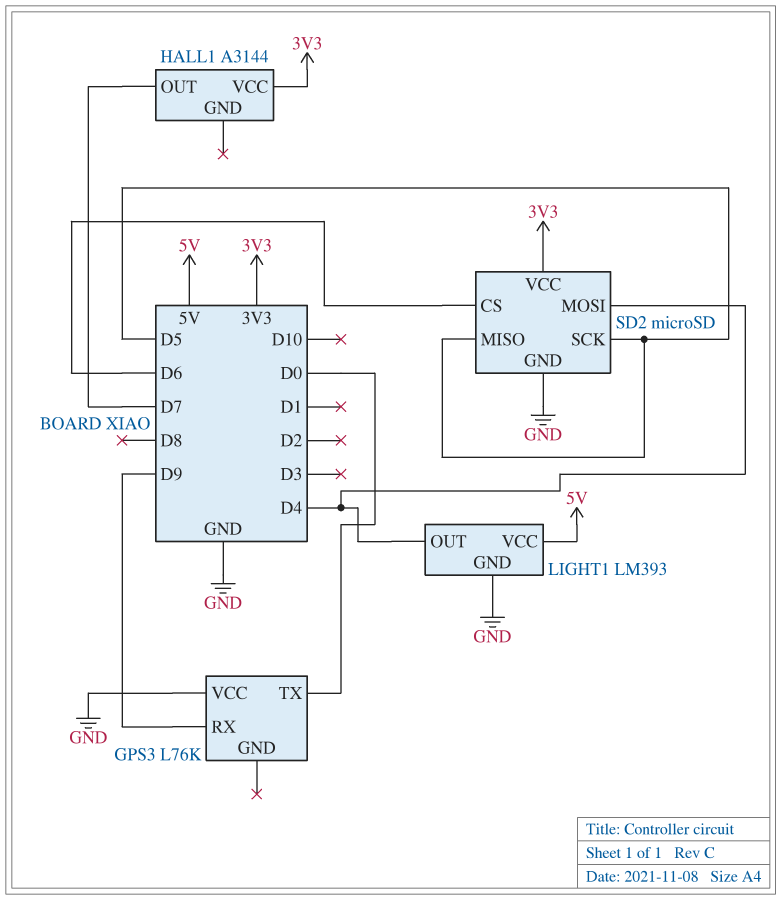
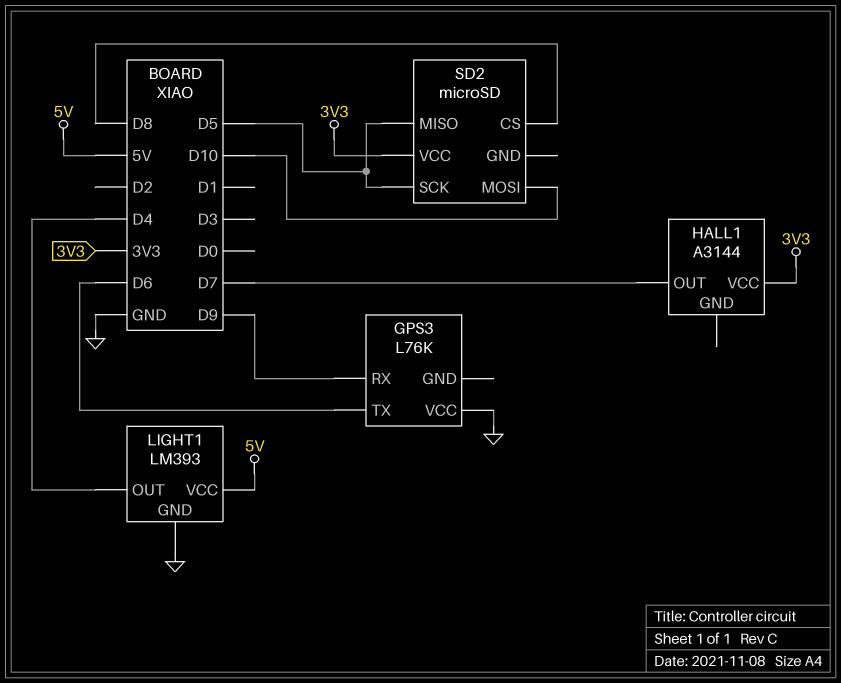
GPS3 pin TX: D0 -> D6
SD2 pin CS: D6 -> D8
SD2 pin GND: GND -> none
SD2 pin MOSI: D4 -> D10

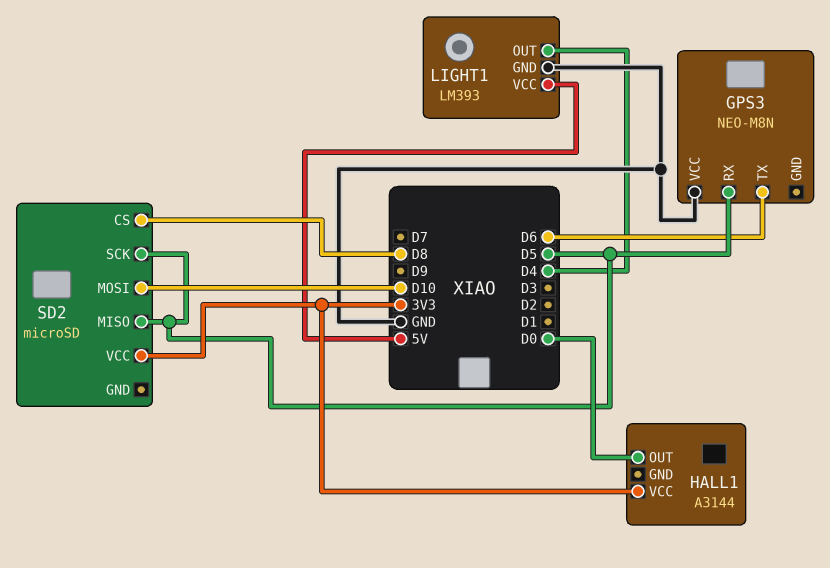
GPS3: L76K -> NEO-M8N
GPS3 pin RX: D9 -> D5
HALL1 pin OUT: D7 -> D0

